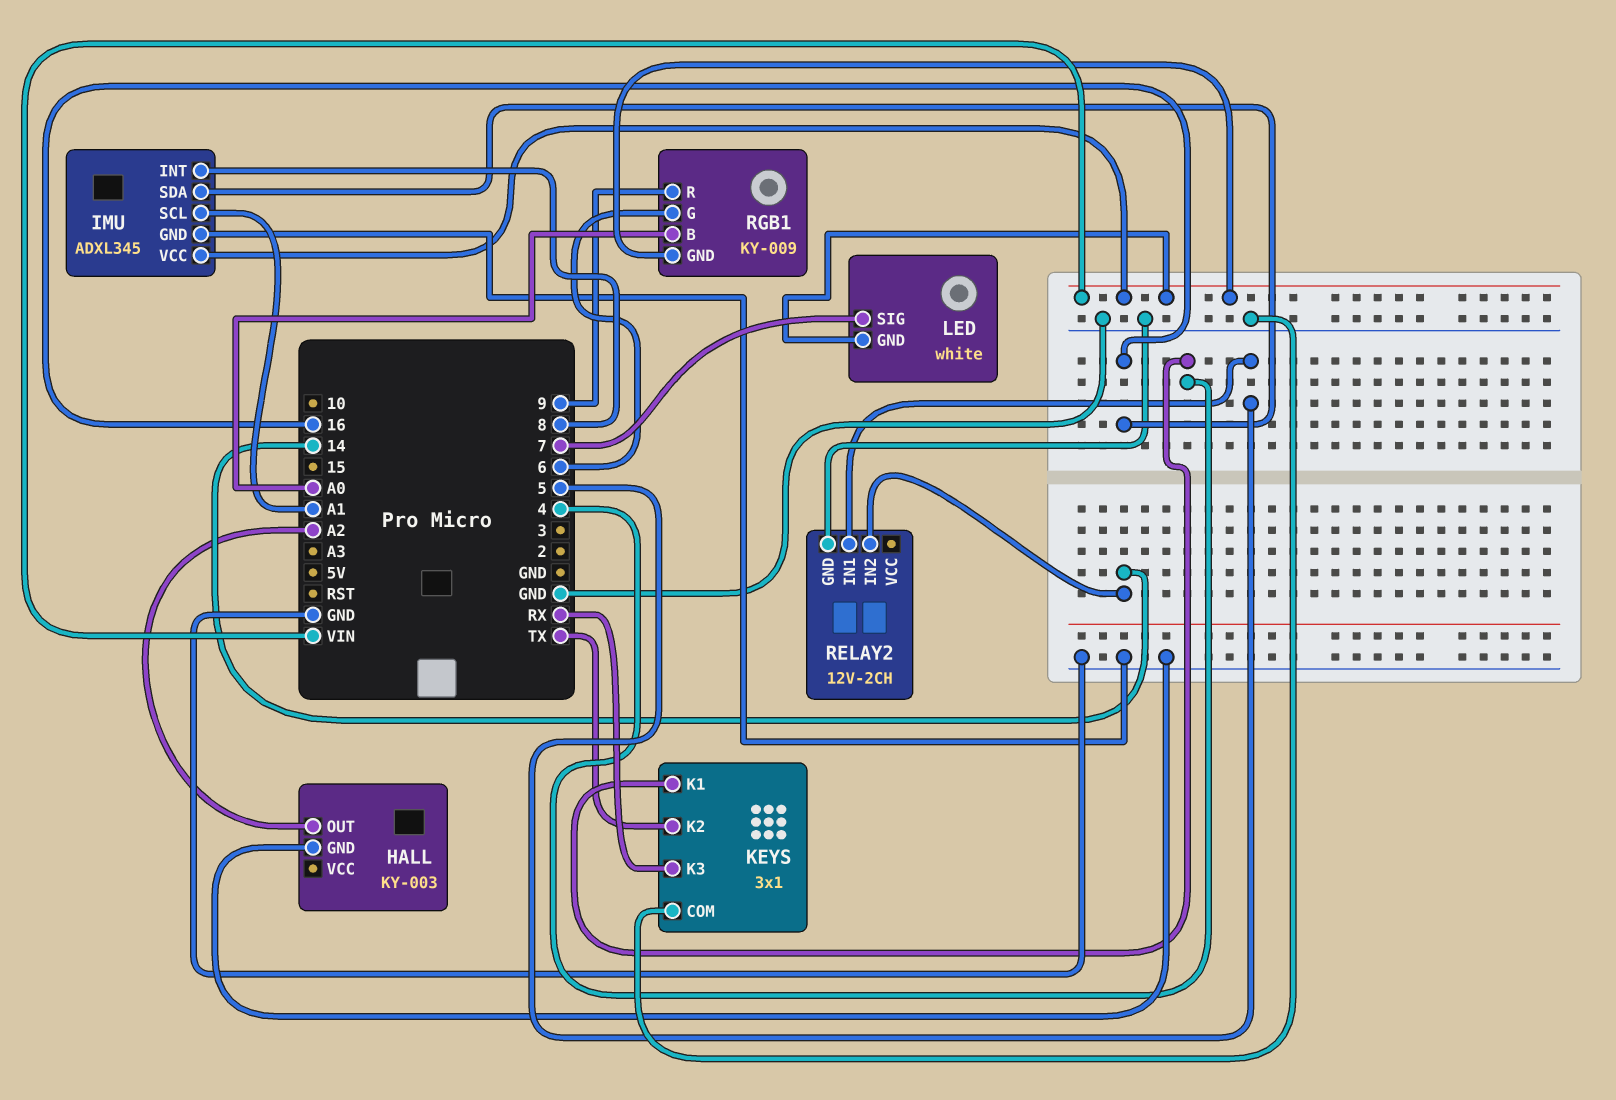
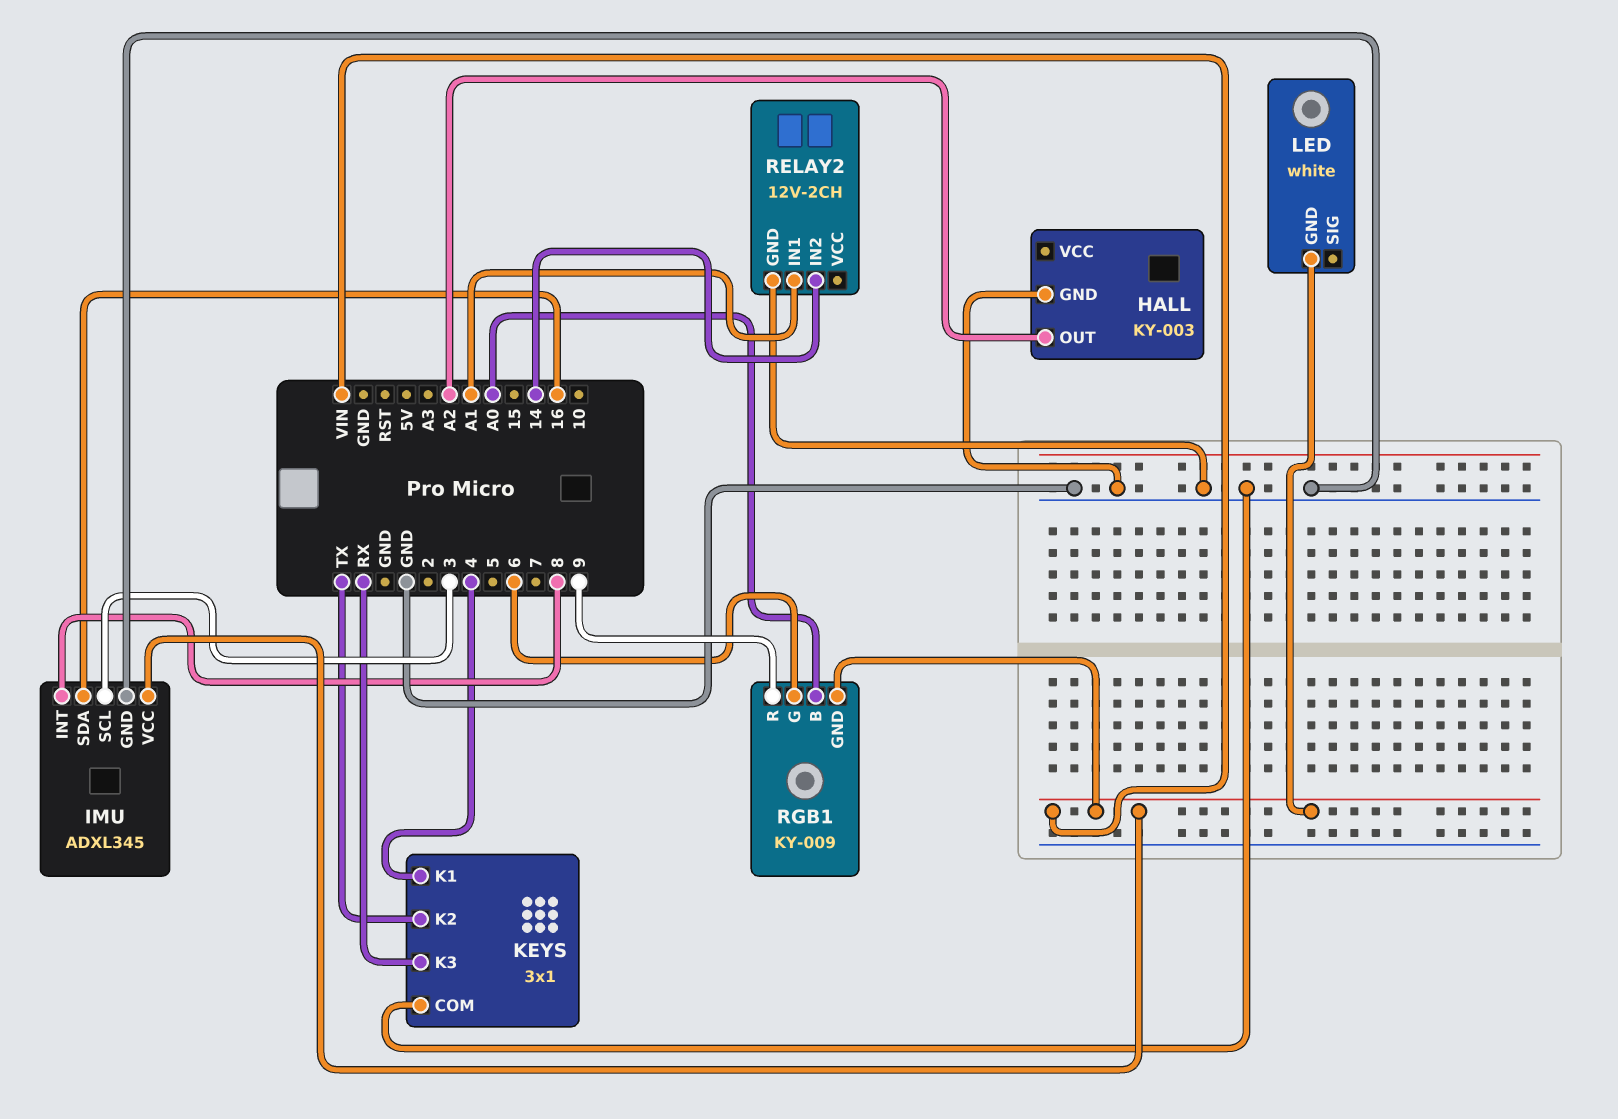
IMU pin SCL: A1 -> 3
LED pin SIG: 7 -> none
RELAY2 pin IN1: 5 -> A1

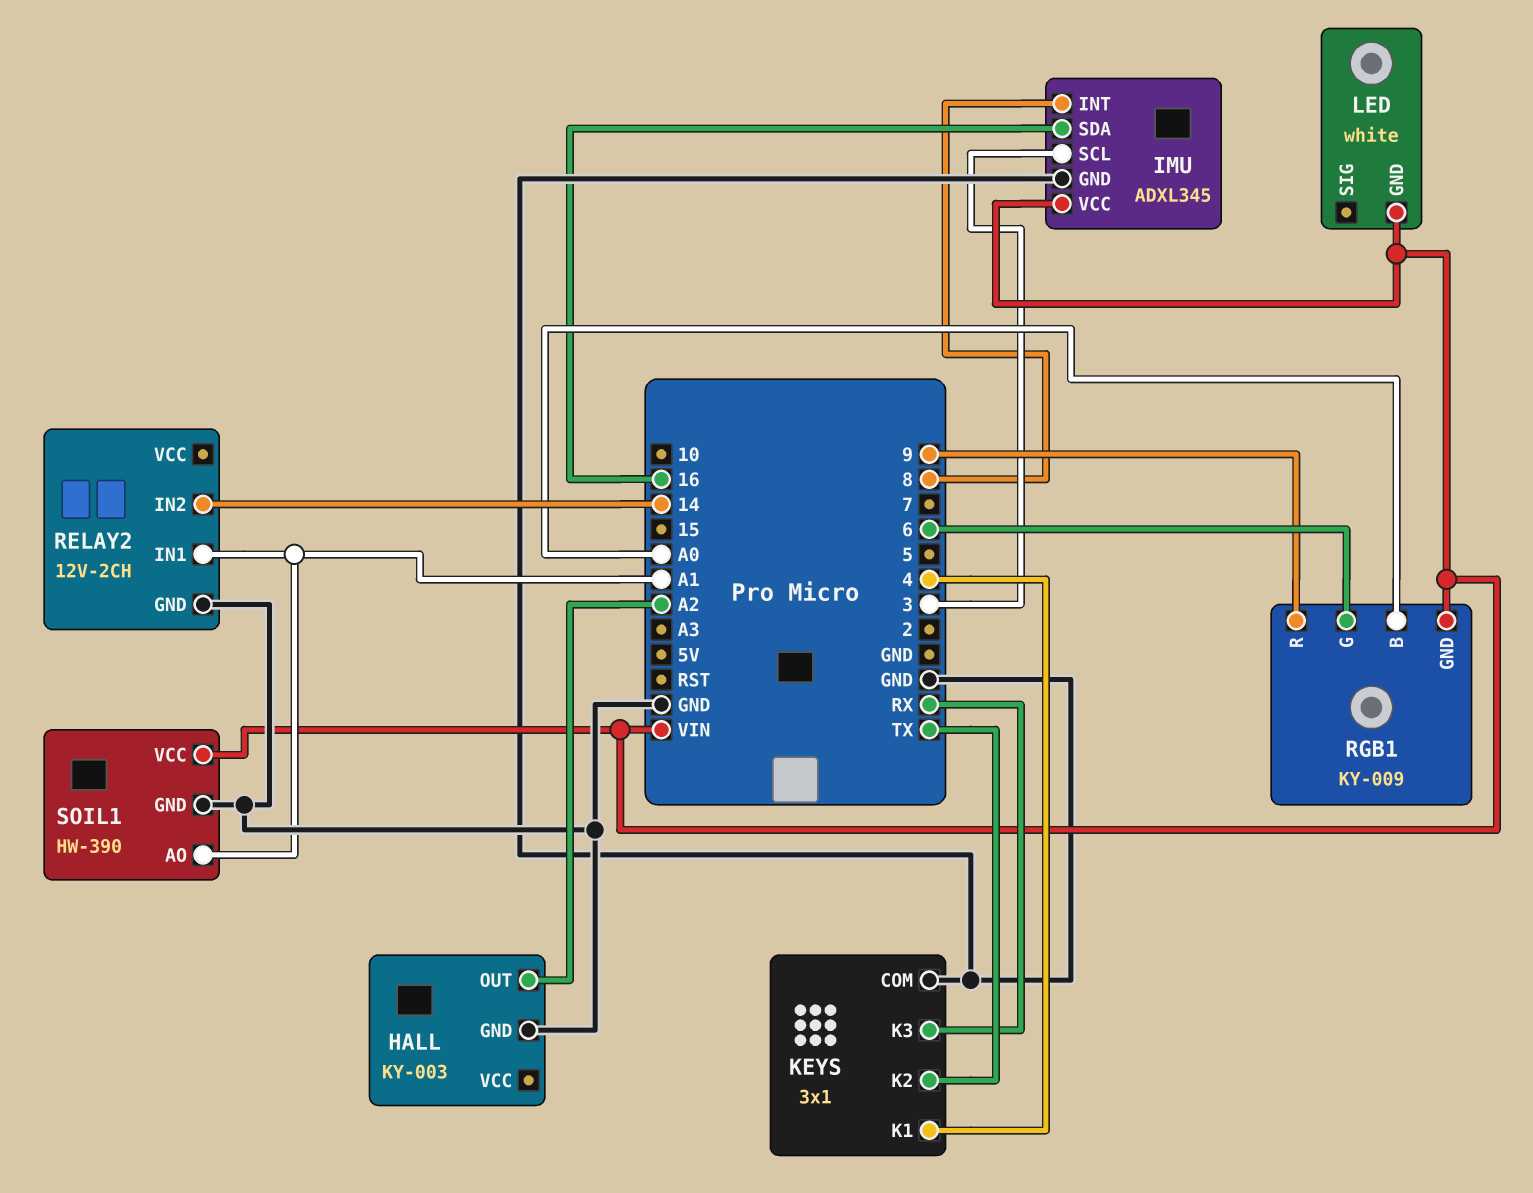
SOIL1: none -> HW-390
SOIL1 pin AO: none -> A1
SOIL1 pin GND: none -> GND
SOIL1 pin VCC: none -> VIN

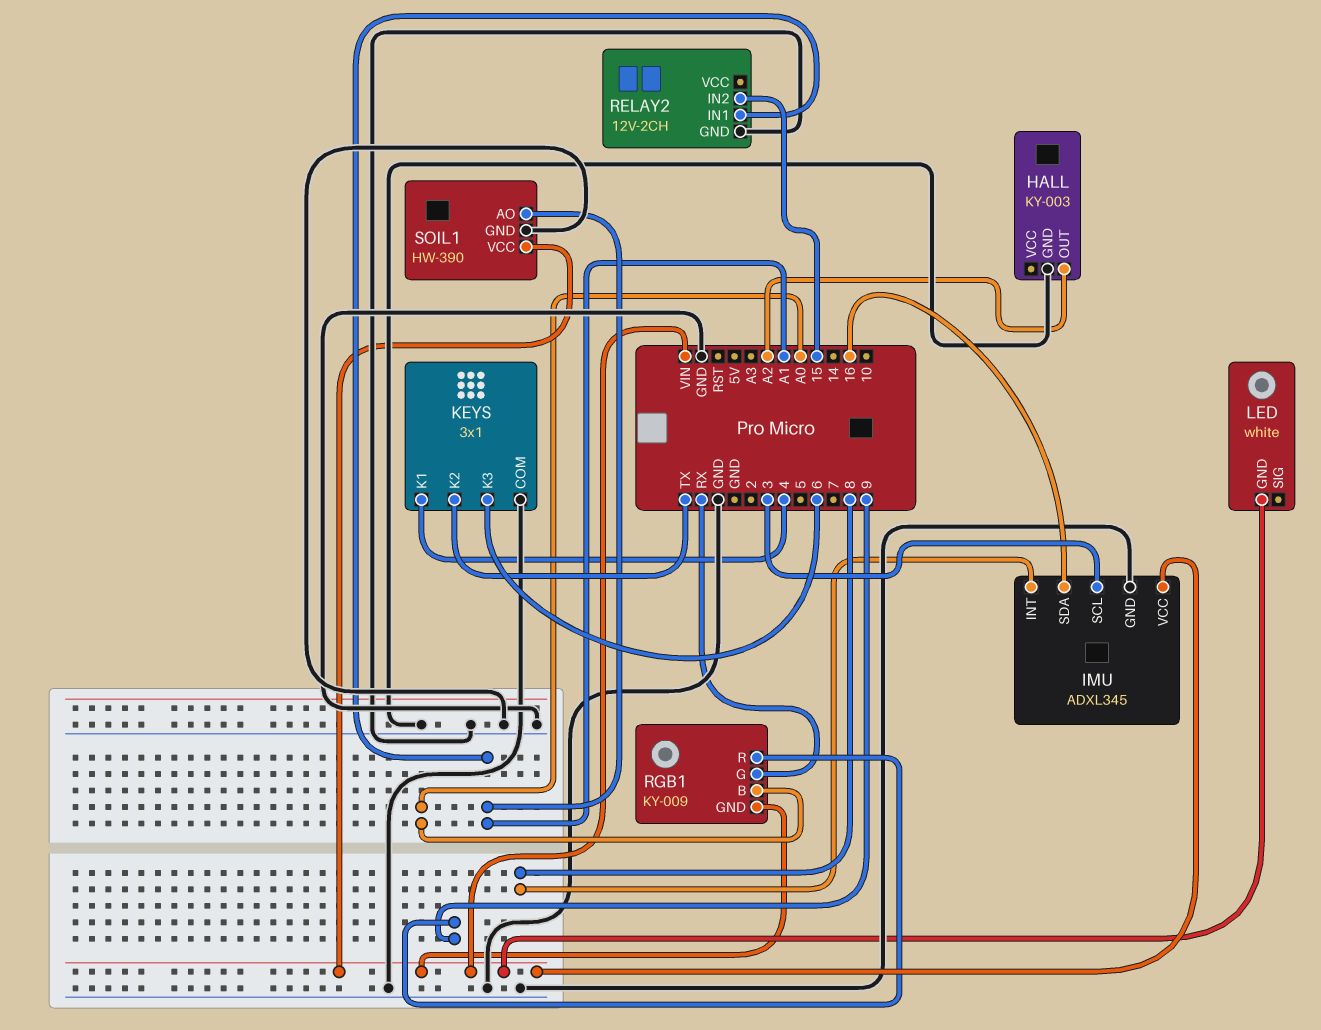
KEYS pin K3: RX -> 6
RELAY2 pin IN2: 14 -> 15
RGB1 pin G: 6 -> RX

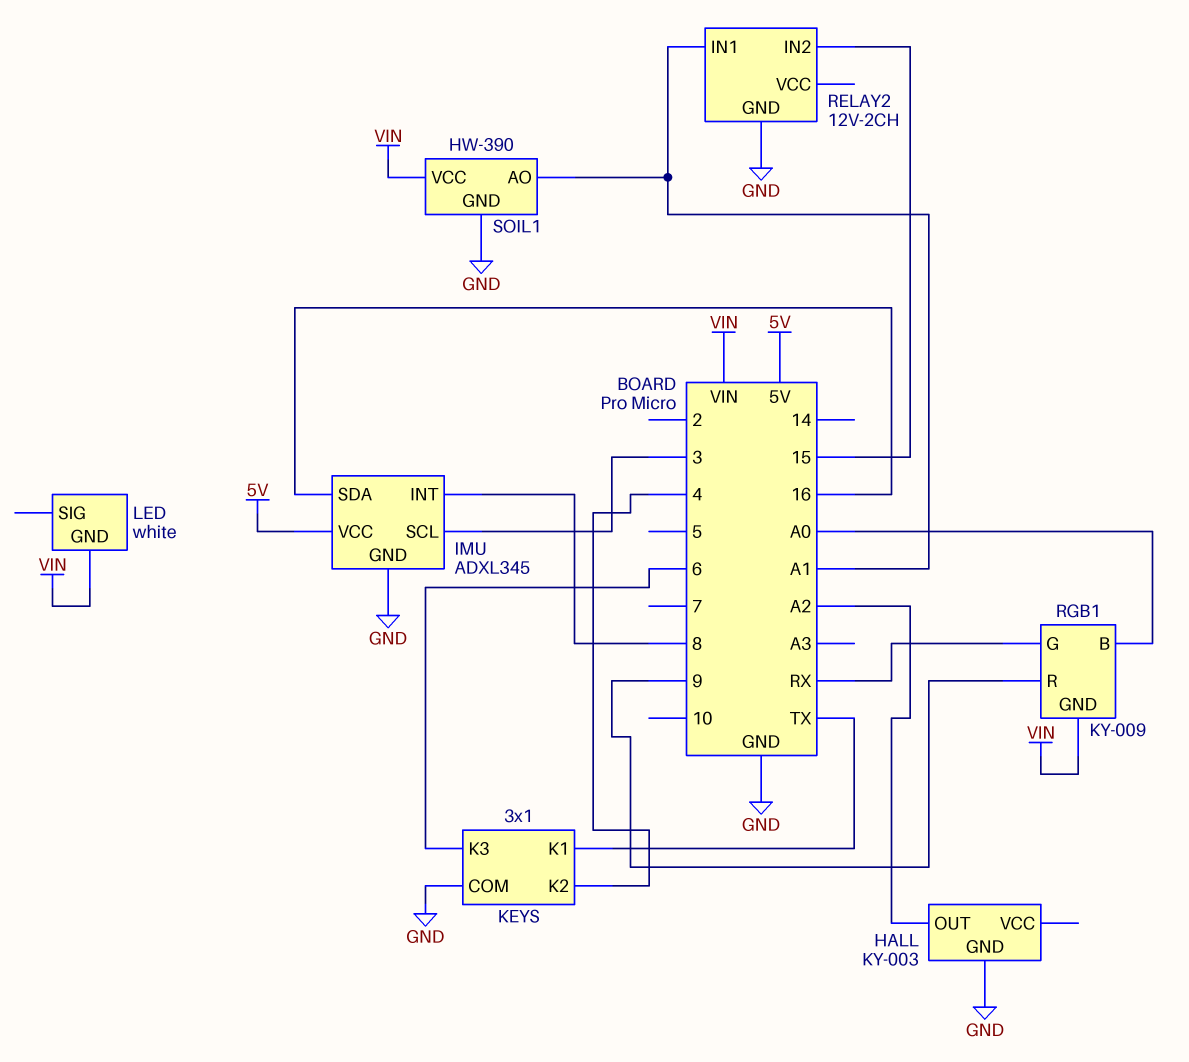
IMU pin VCC: VIN -> 5V
KEYS pin K1: 4 -> TX
KEYS pin K2: TX -> 4

